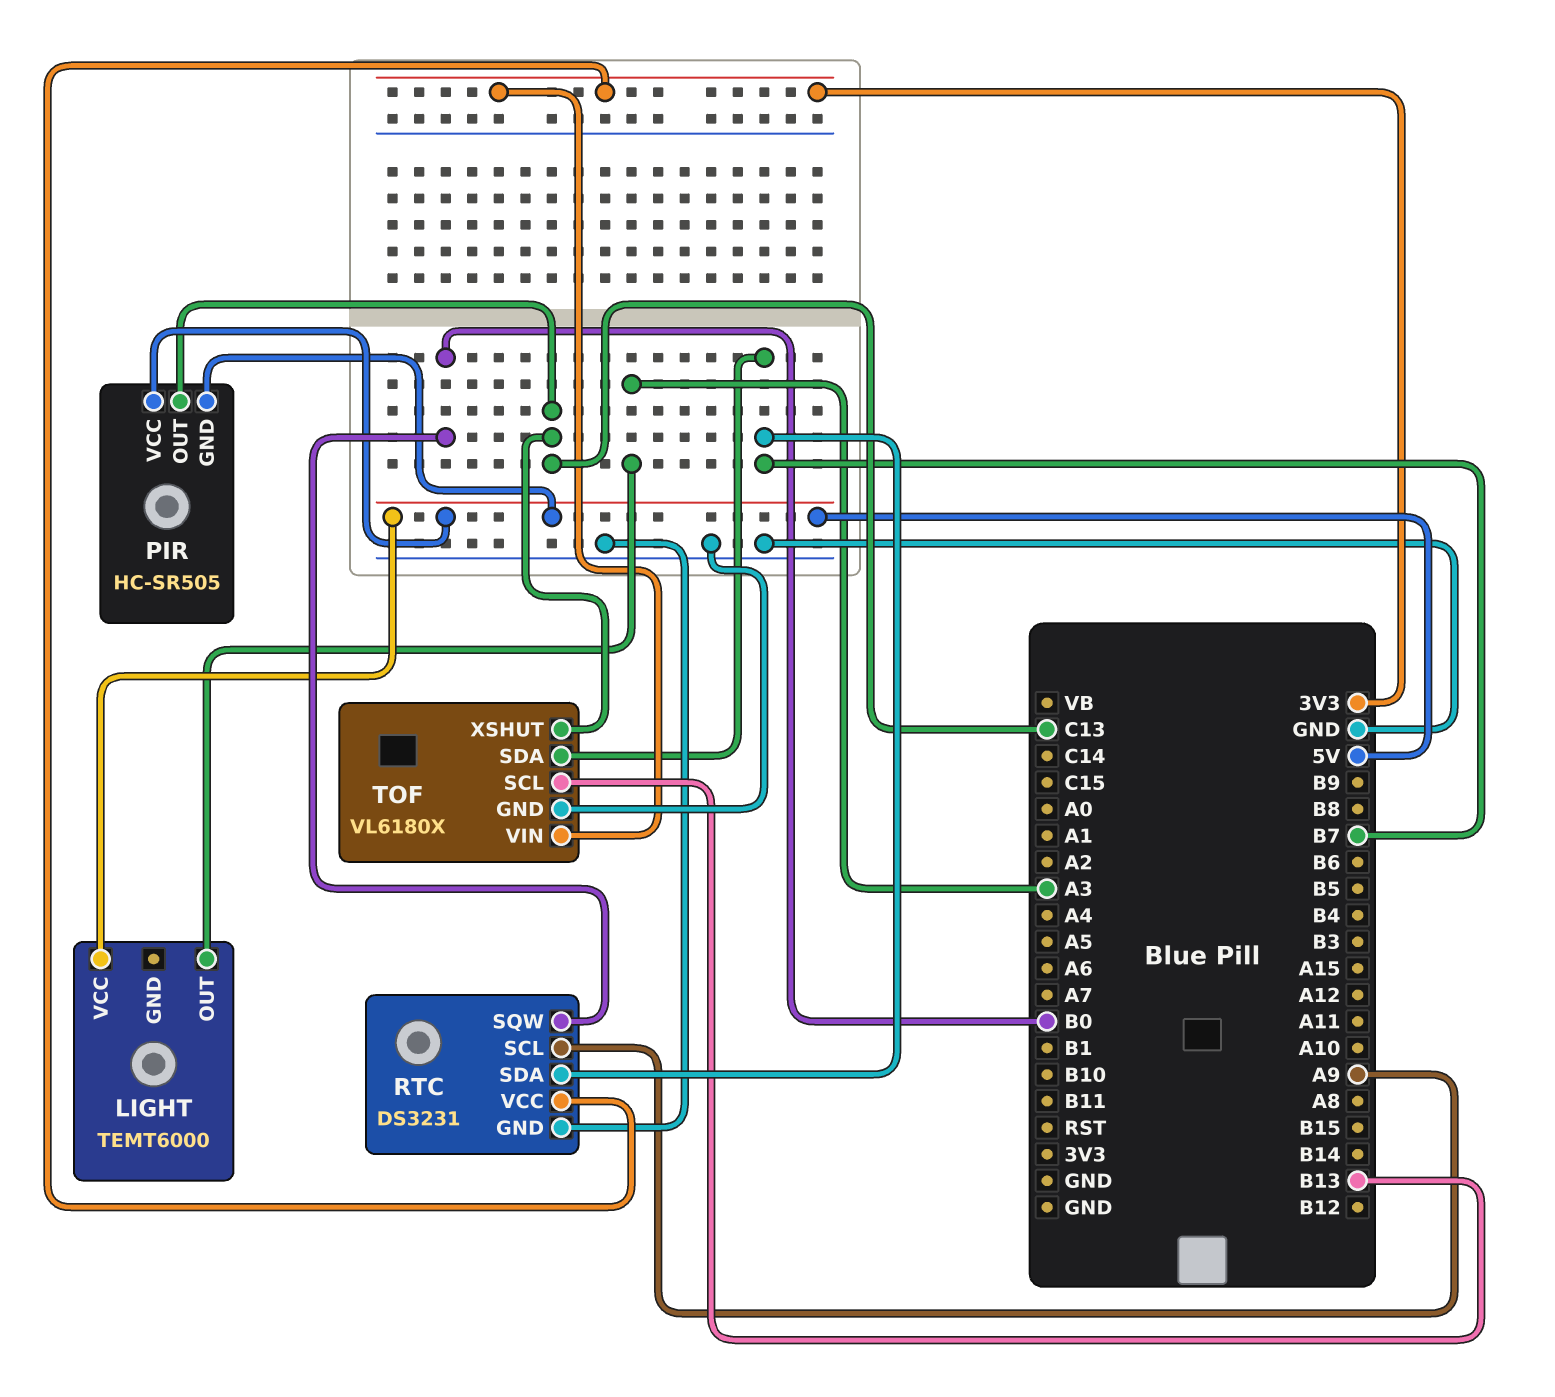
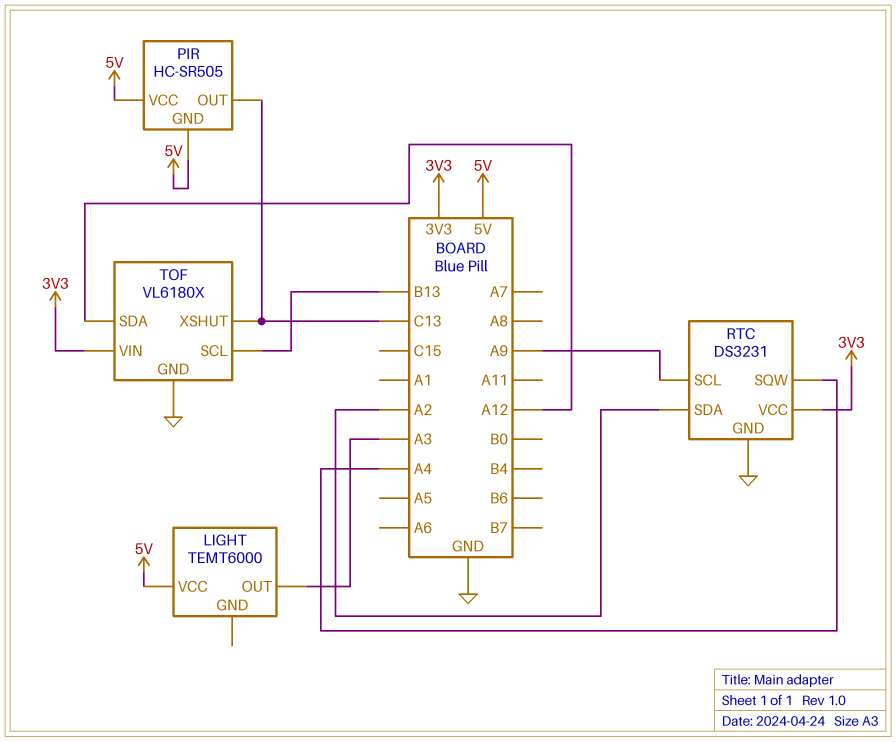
RTC pin SDA: B7 -> A2
RTC pin SQW: B0 -> A4
TOF pin SDA: B7 -> A12

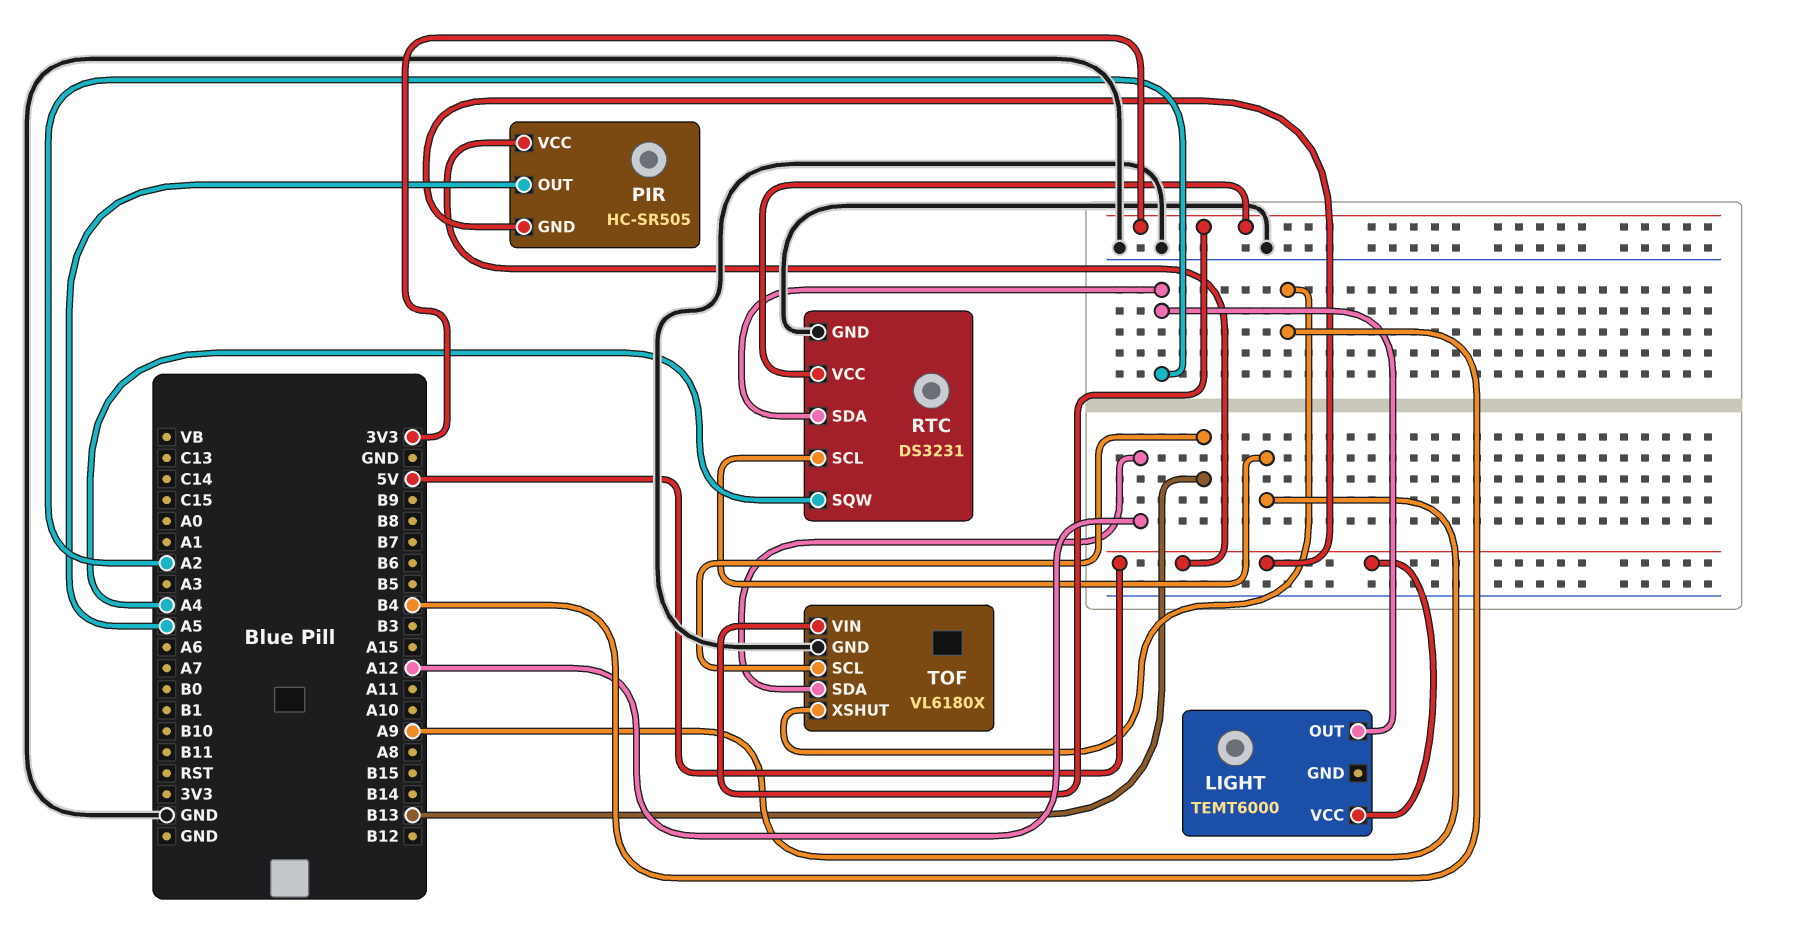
LIGHT pin OUT: A3 -> A2
PIR pin OUT: C13 -> A5
TOF pin XSHUT: C13 -> B4

